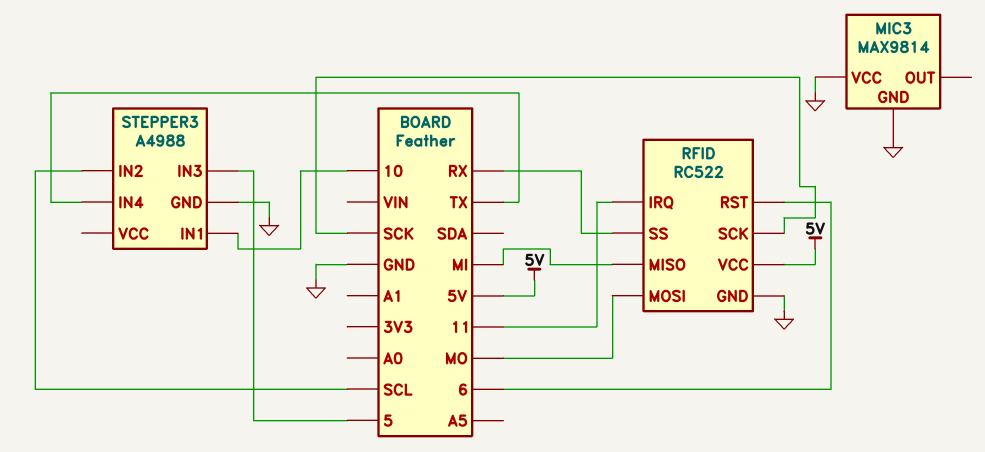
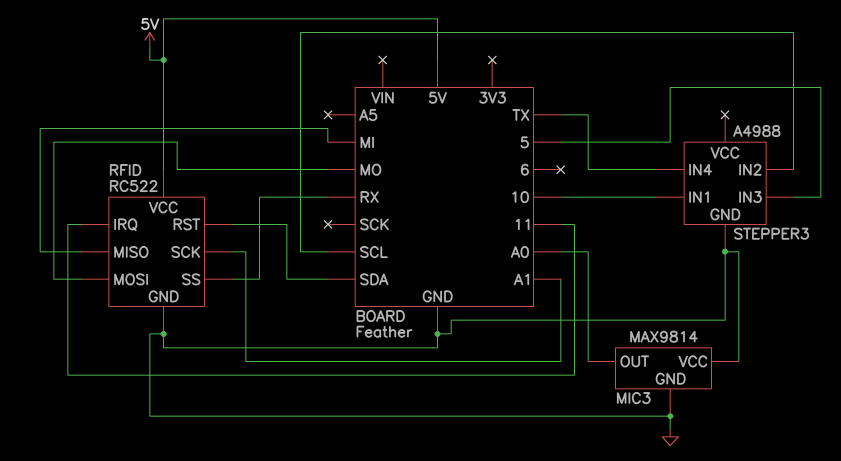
MIC3 pin OUT: none -> A0
RFID pin RST: 6 -> SDA
RFID pin SCK: SCK -> A1

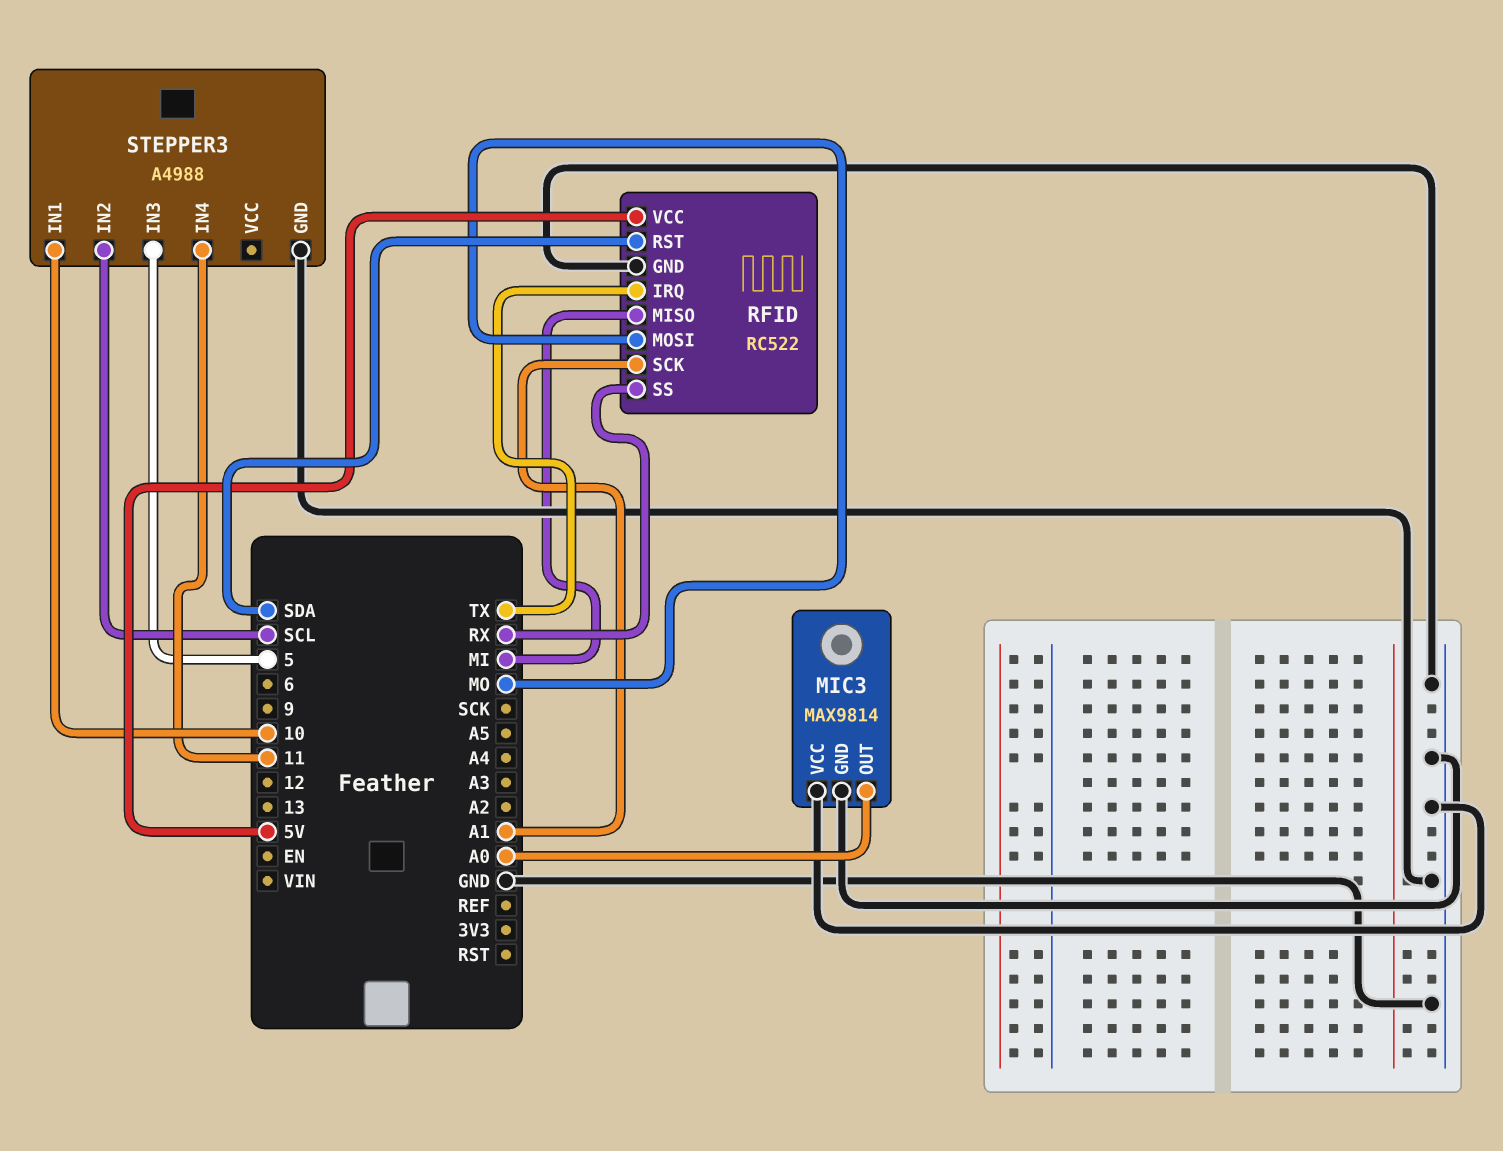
RFID pin IRQ: 11 -> TX
STEPPER3 pin IN4: TX -> 11

